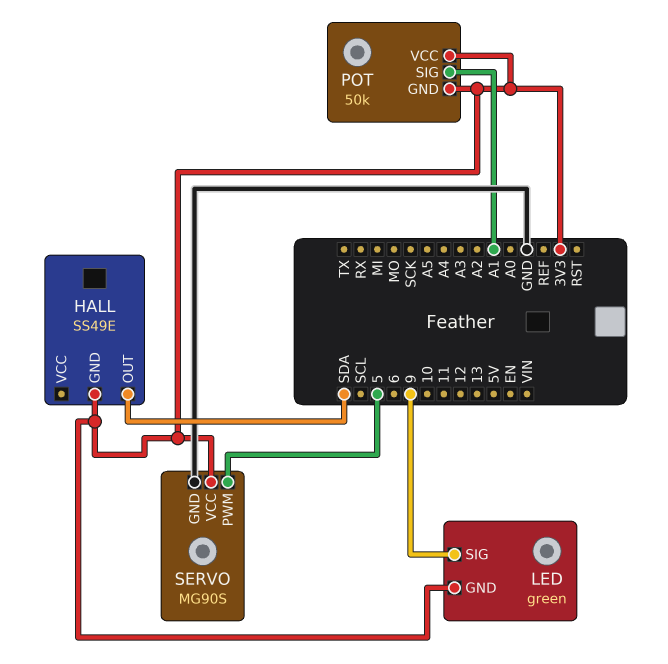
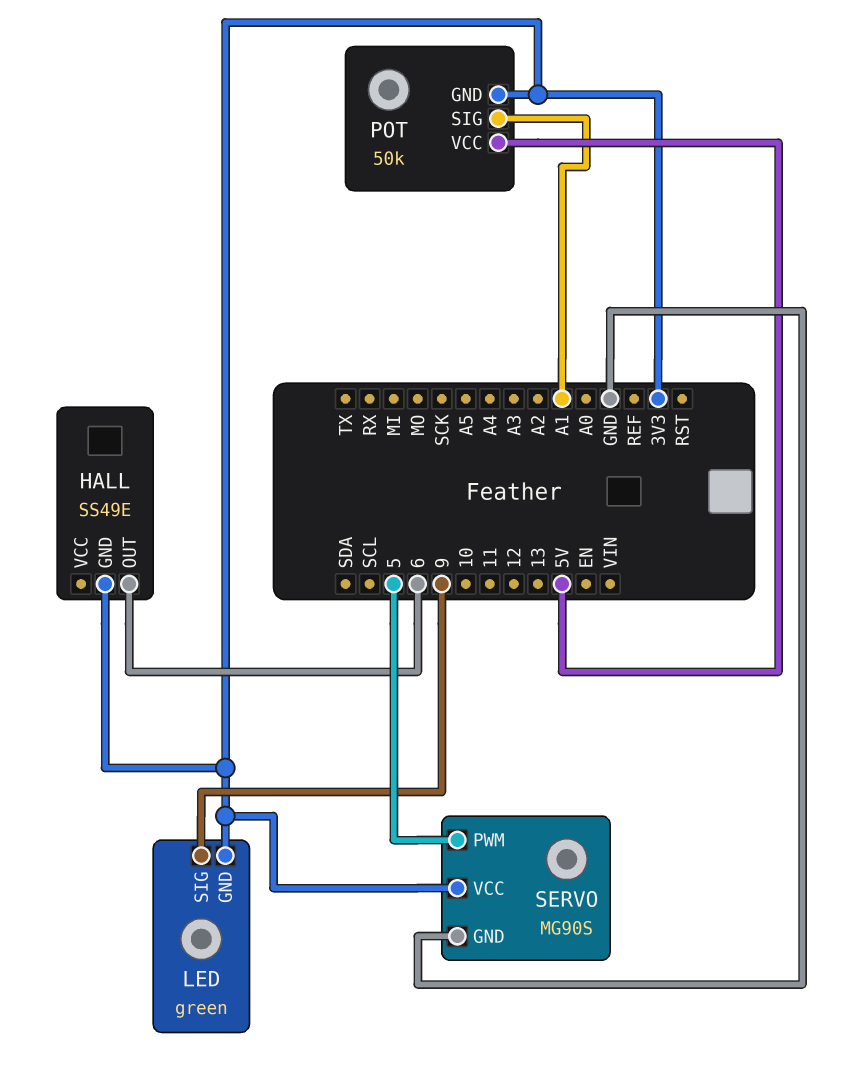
HALL pin OUT: SDA -> 6
POT pin VCC: 3V3 -> 5V

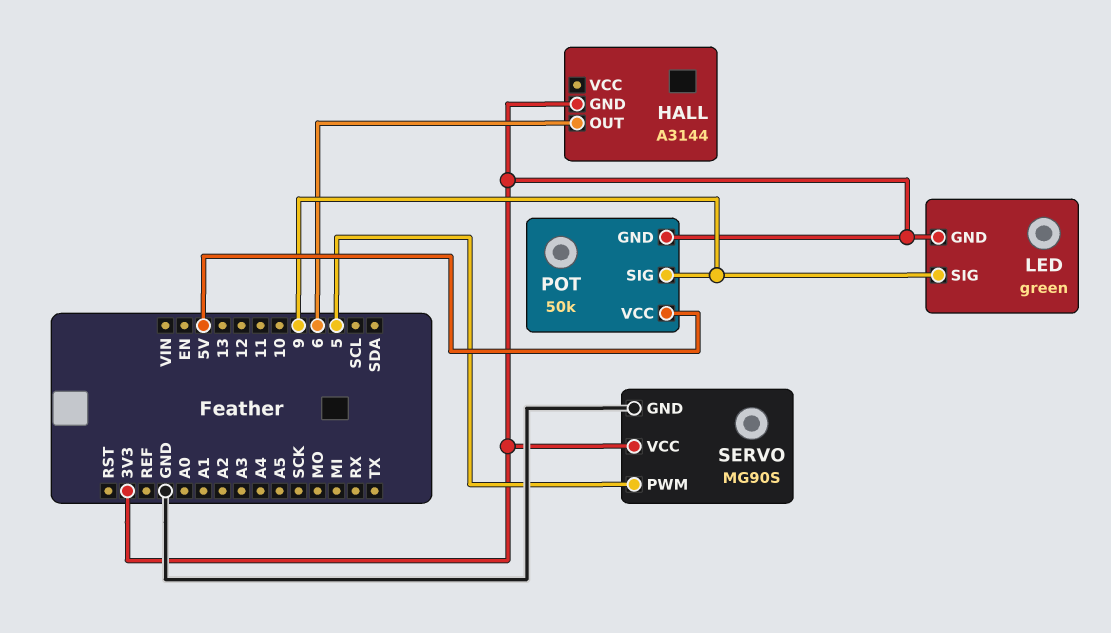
HALL: SS49E -> A3144
POT pin SIG: A1 -> 9

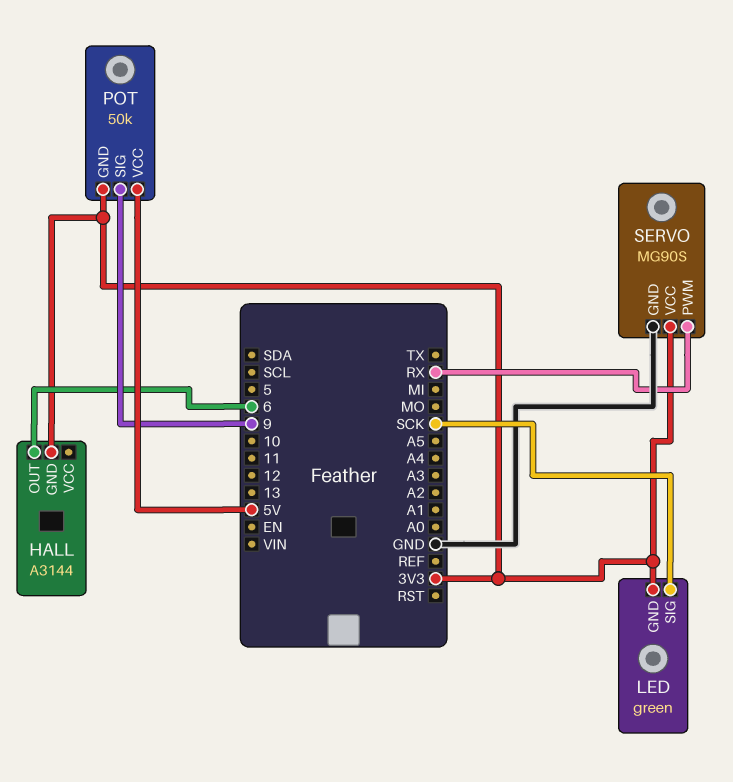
LED pin SIG: 9 -> SCK
SERVO pin PWM: 5 -> RX

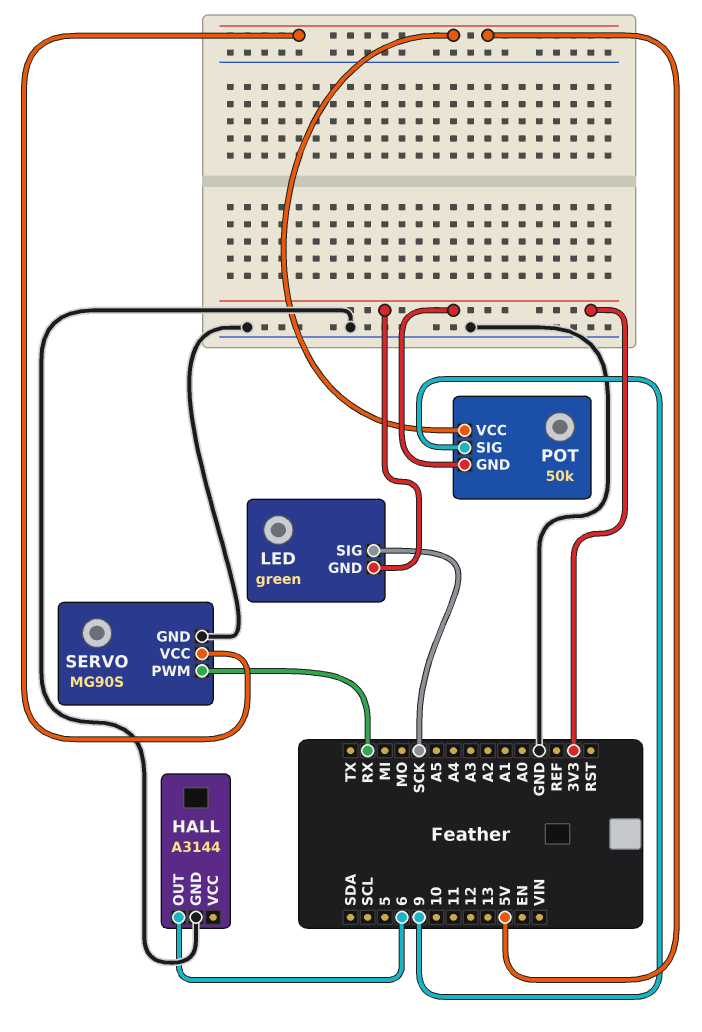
HALL pin GND: 3V3 -> GND
SERVO pin VCC: 3V3 -> 5V

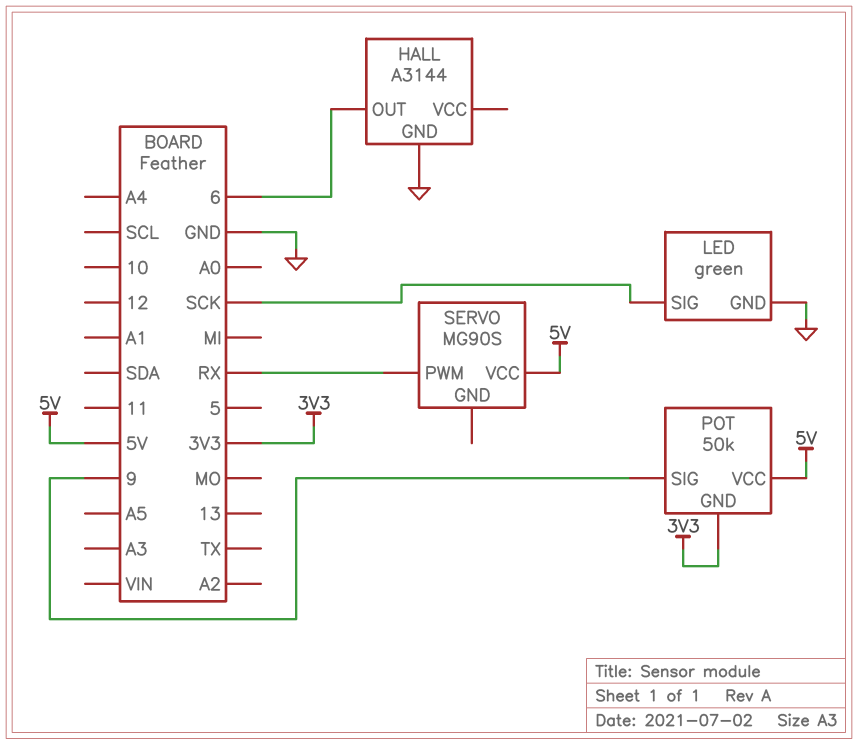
LED pin GND: 3V3 -> GND
SERVO pin GND: GND -> none

